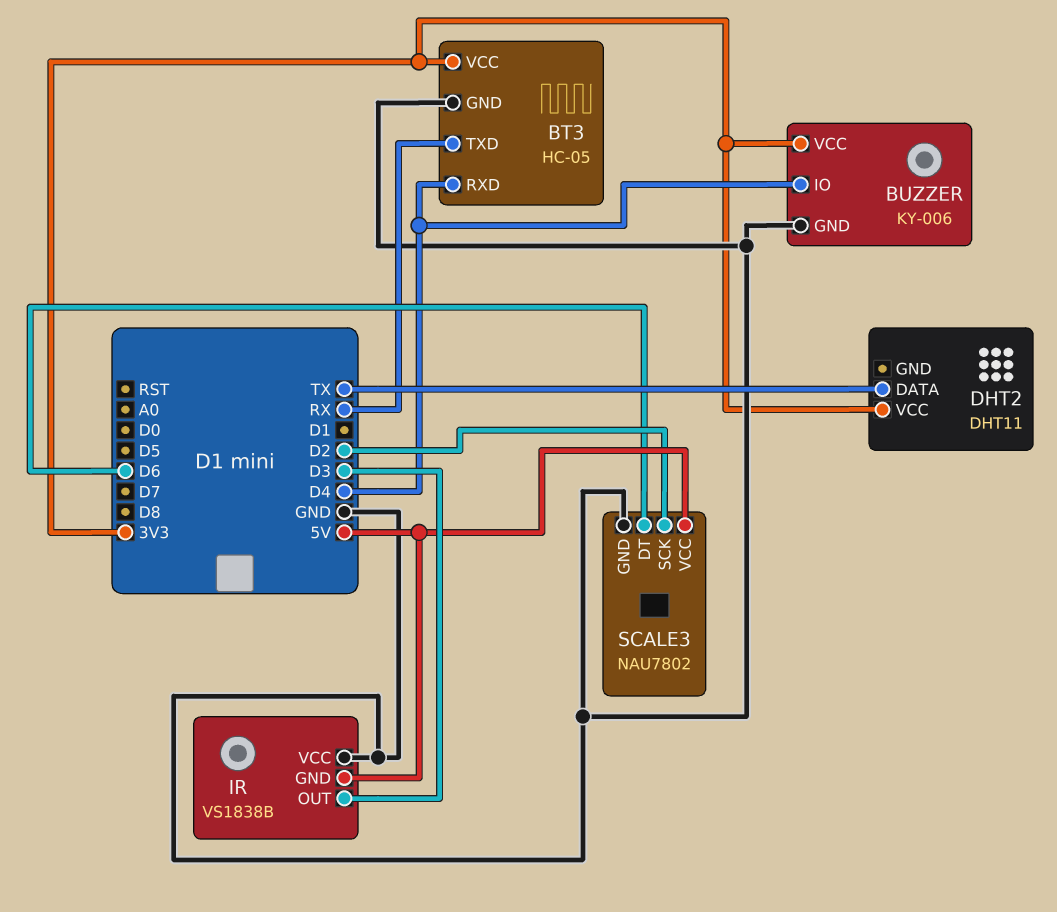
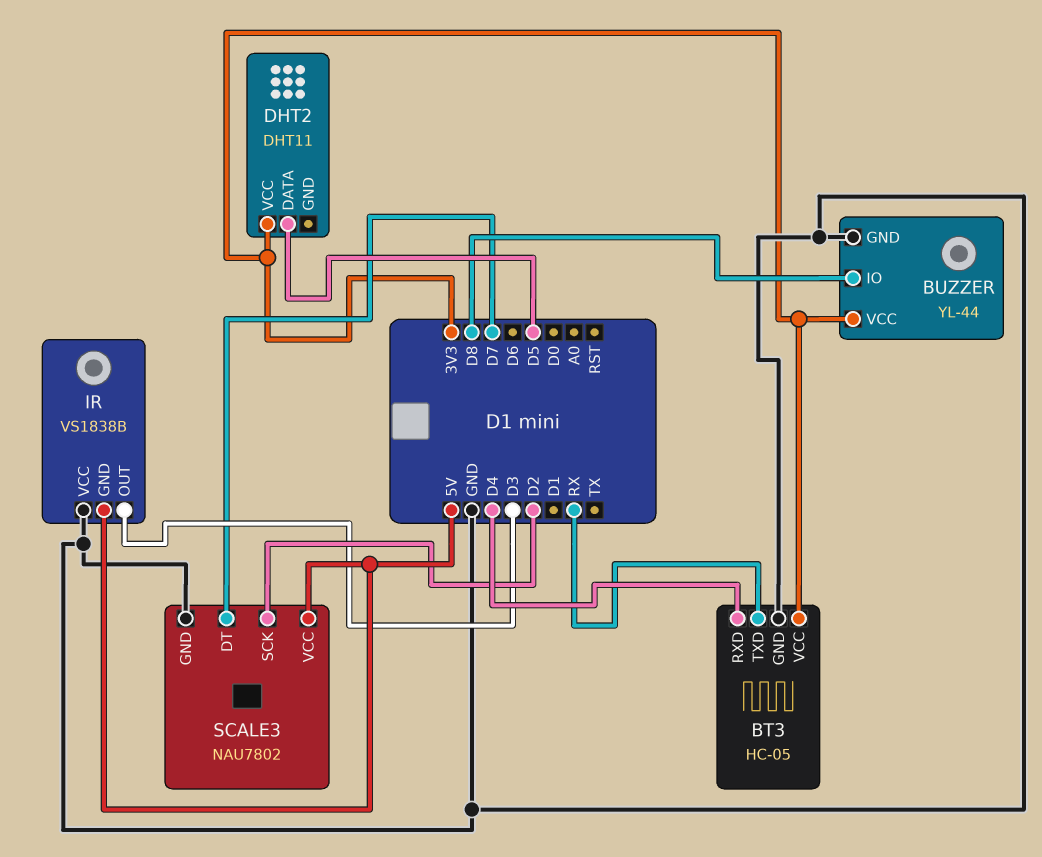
BUZZER: KY-006 -> YL-44
BUZZER pin IO: D4 -> D8
DHT2 pin DATA: TX -> D5
SCALE3 pin DT: D6 -> D7

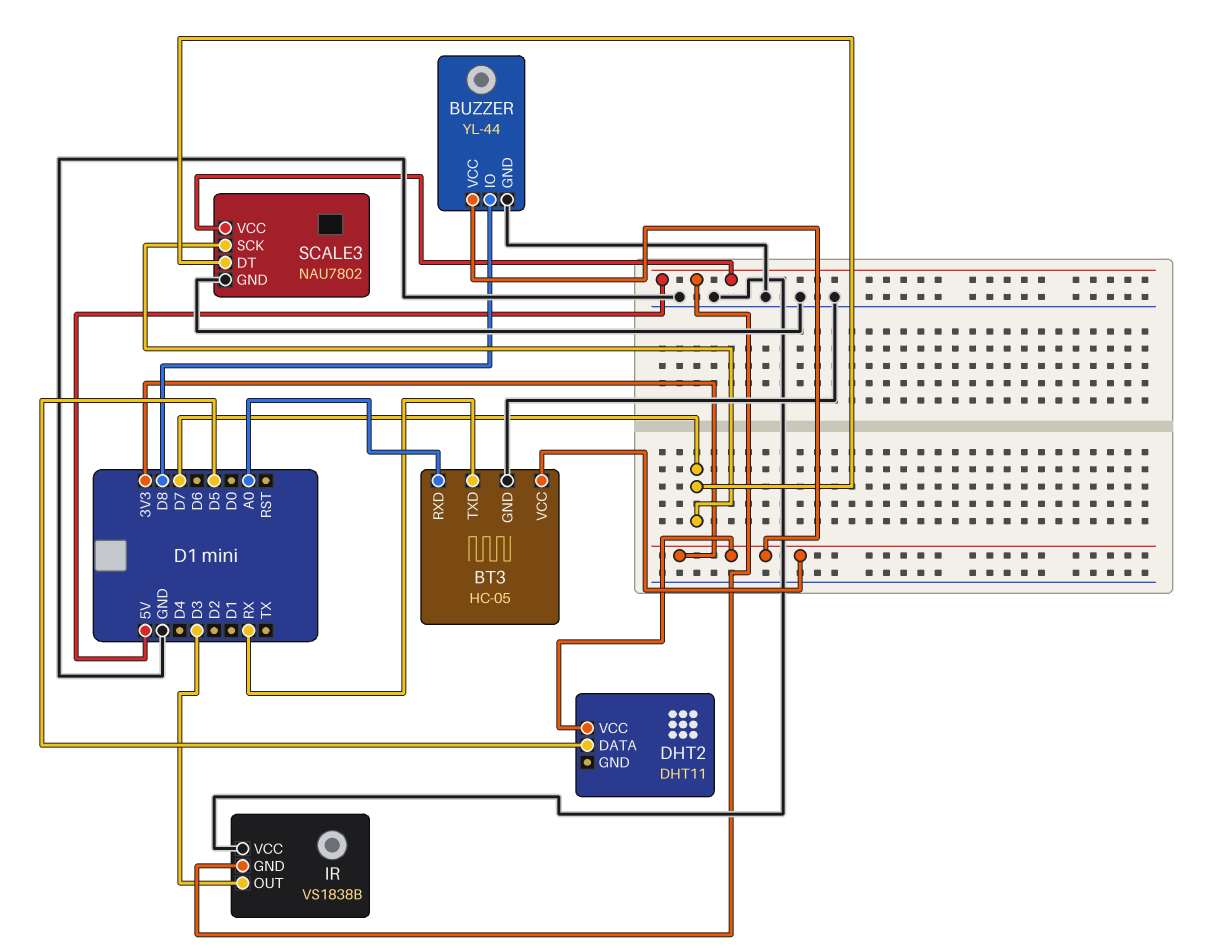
BT3 pin RXD: D4 -> A0
SCALE3 pin SCK: D2 -> D7

